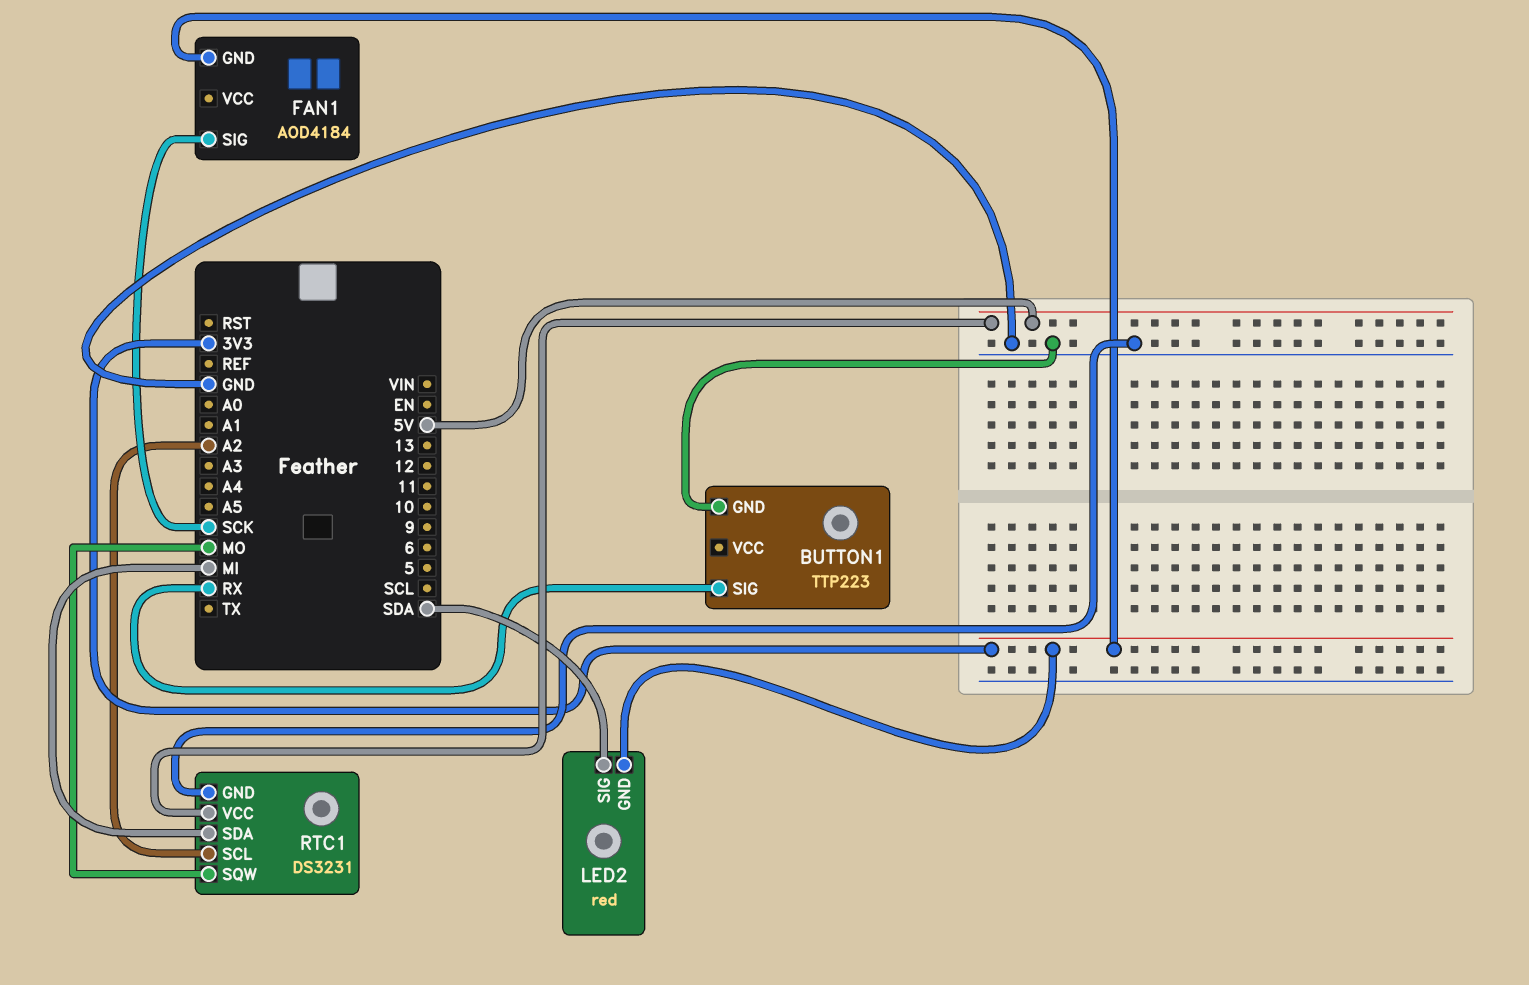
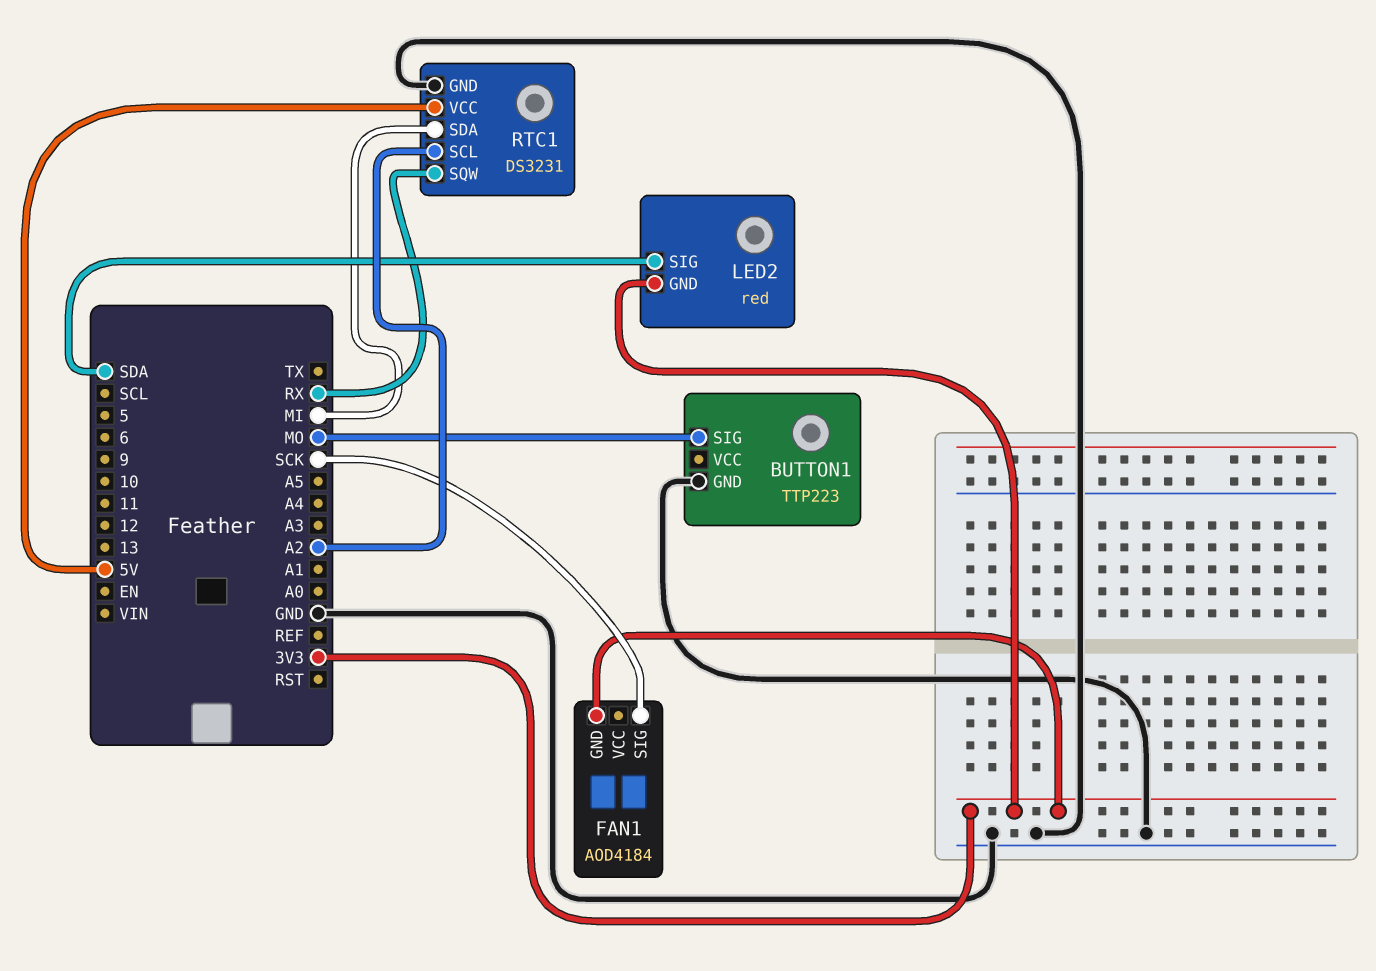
BUTTON1 pin SIG: RX -> MO
RTC1 pin SQW: MO -> RX

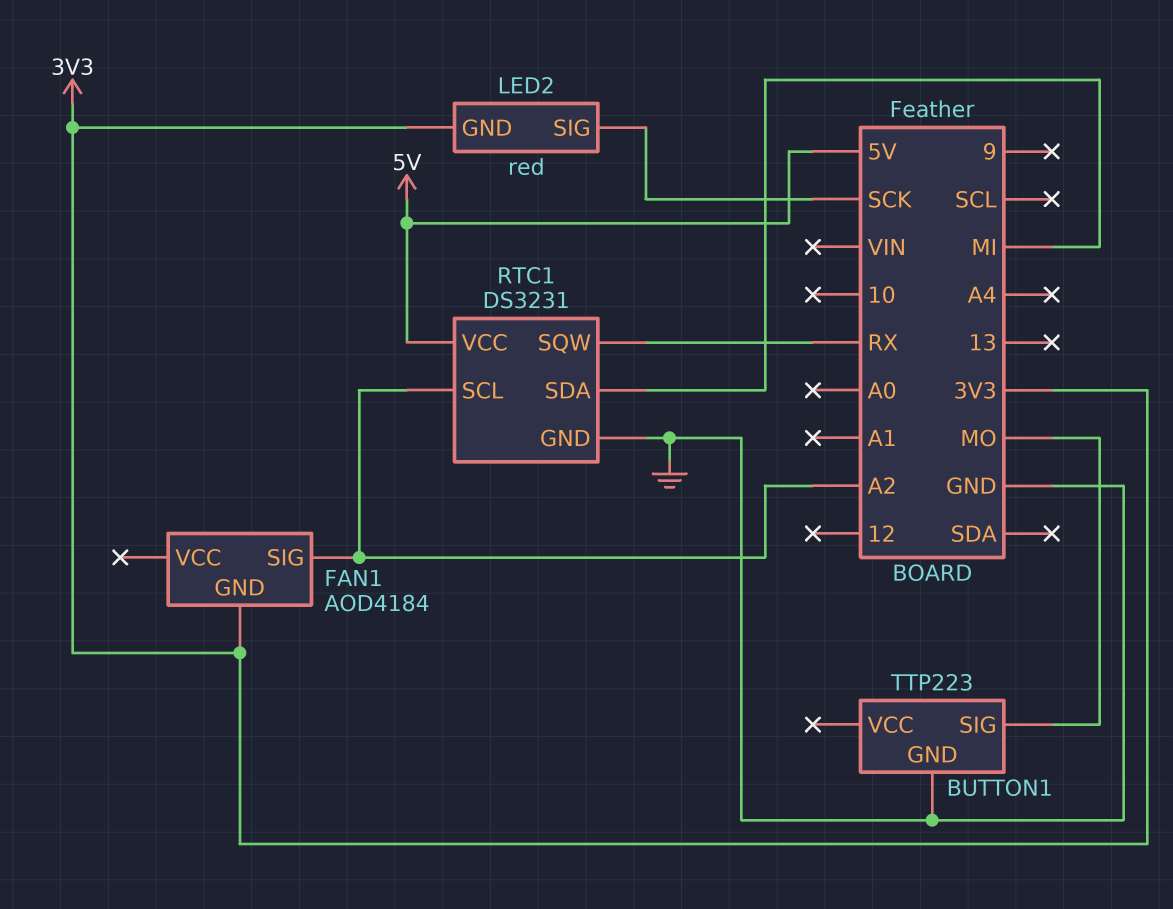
FAN1 pin SIG: SCK -> A2
LED2 pin SIG: SDA -> SCK

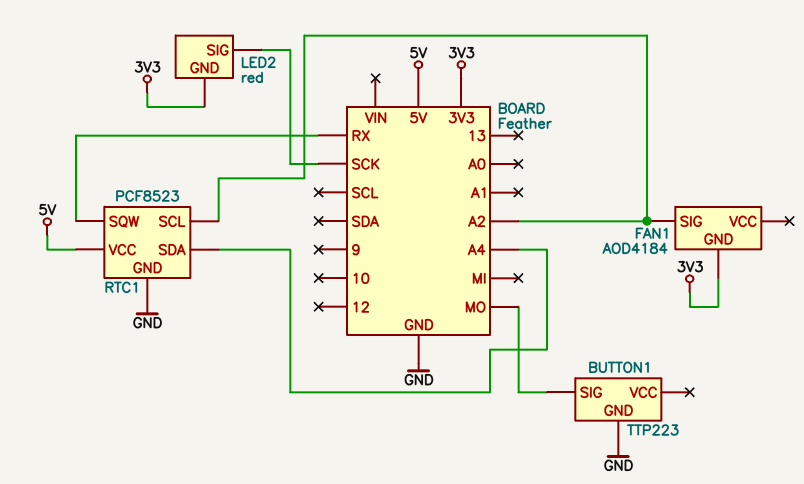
RTC1: DS3231 -> PCF8523
RTC1 pin SDA: MI -> A4

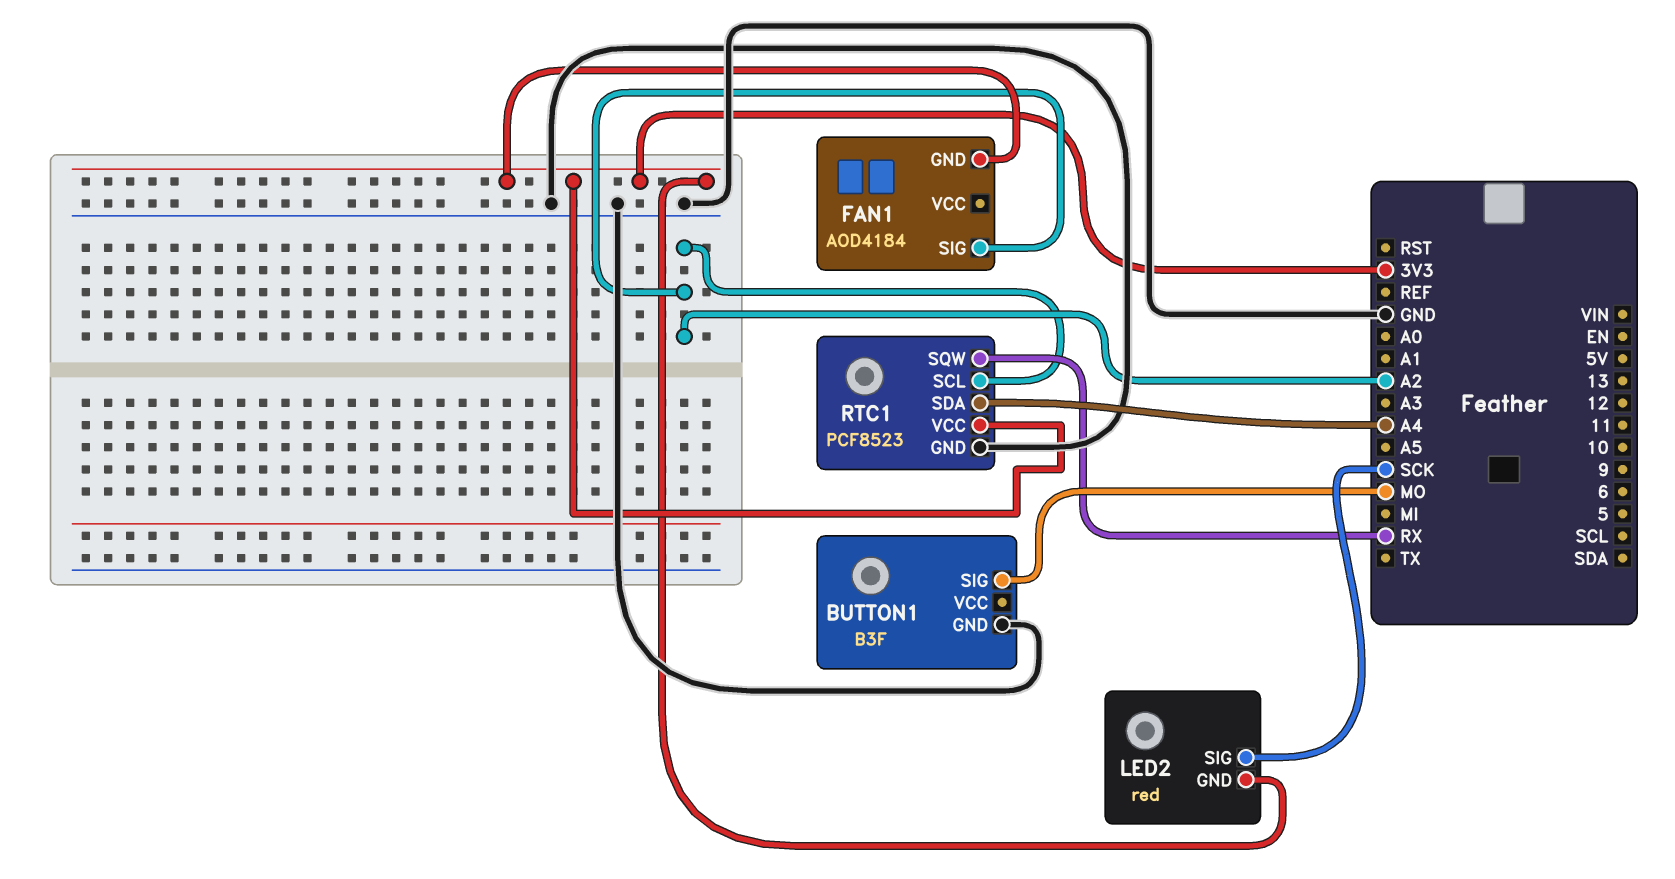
BUTTON1: TTP223 -> B3F
RTC1 pin VCC: 5V -> 3V3

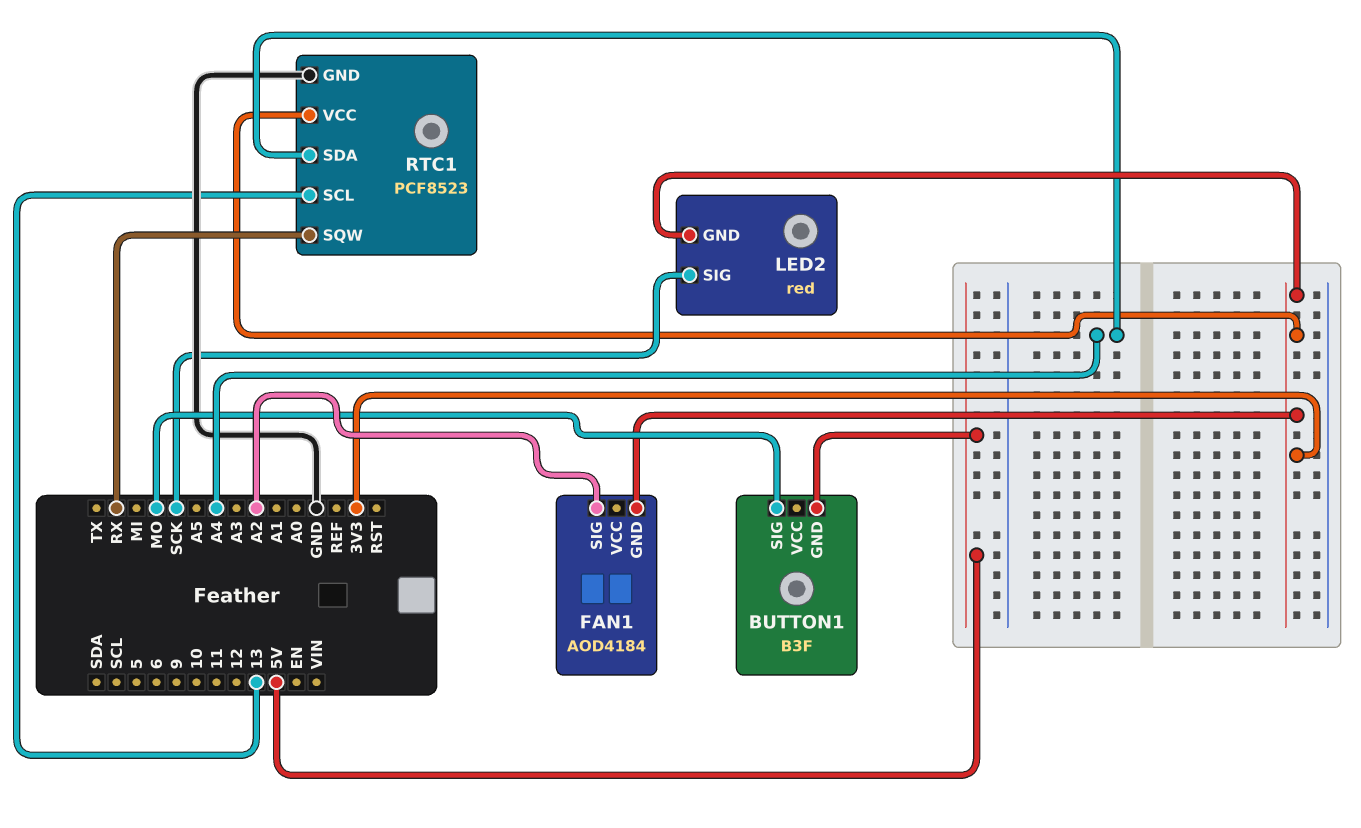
BUTTON1 pin GND: GND -> 5V
RTC1 pin SCL: A2 -> 13

